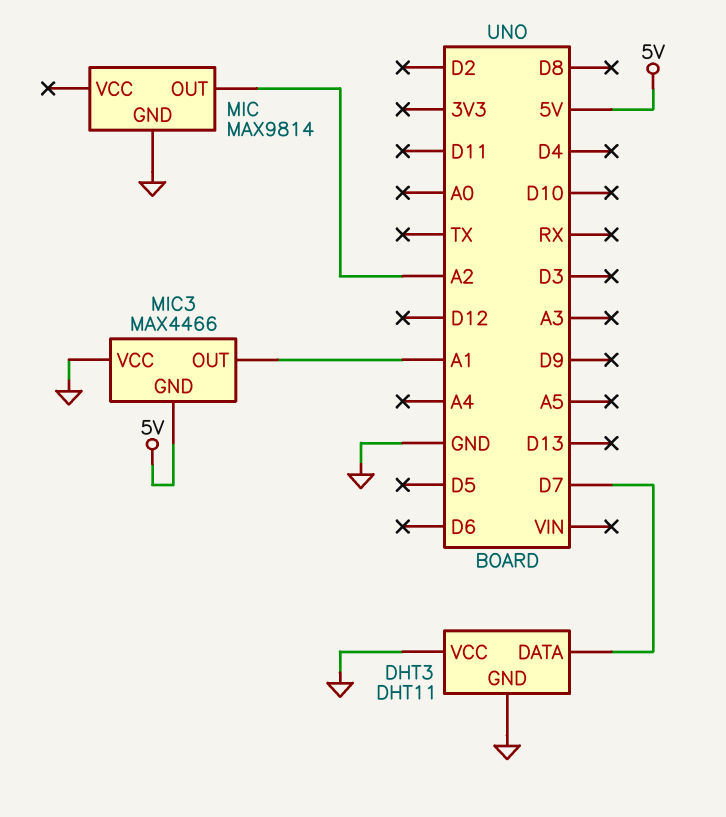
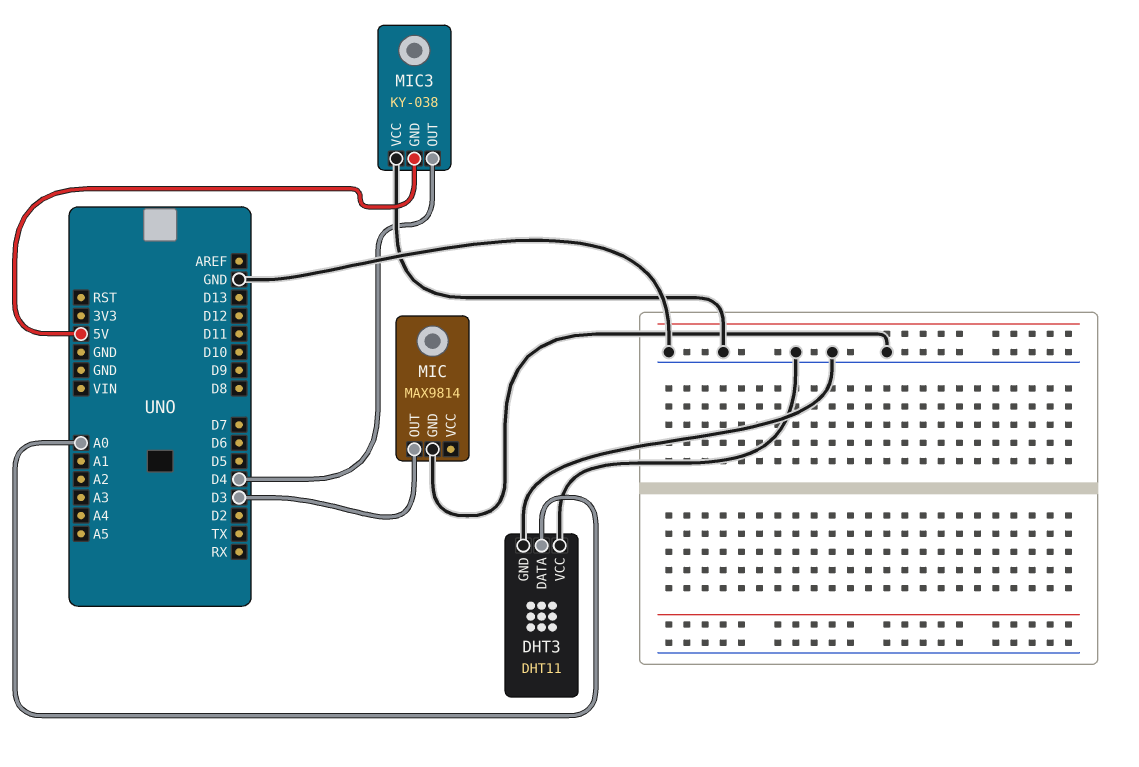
DHT3 pin DATA: D7 -> A0
MIC pin OUT: A2 -> D3
MIC3: MAX4466 -> KY-038
MIC3 pin OUT: A1 -> D4

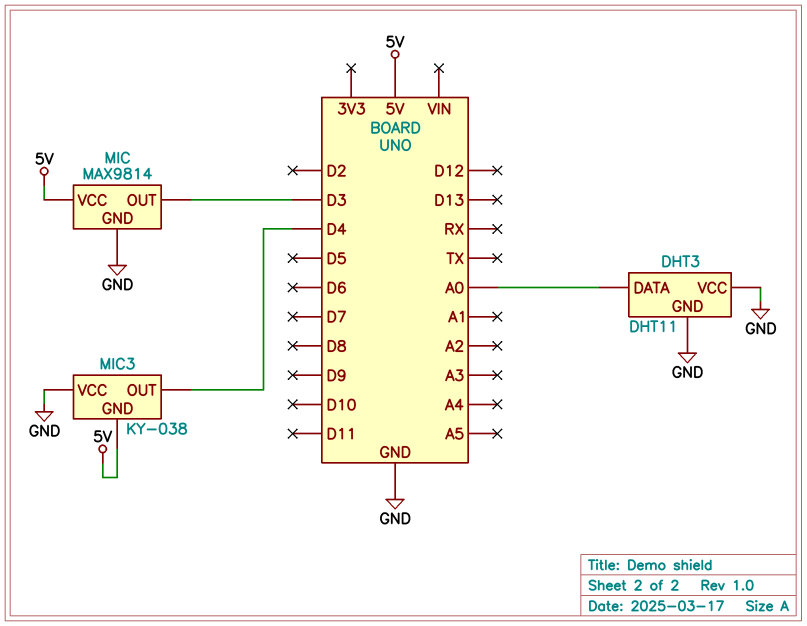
MIC pin VCC: none -> 5V

